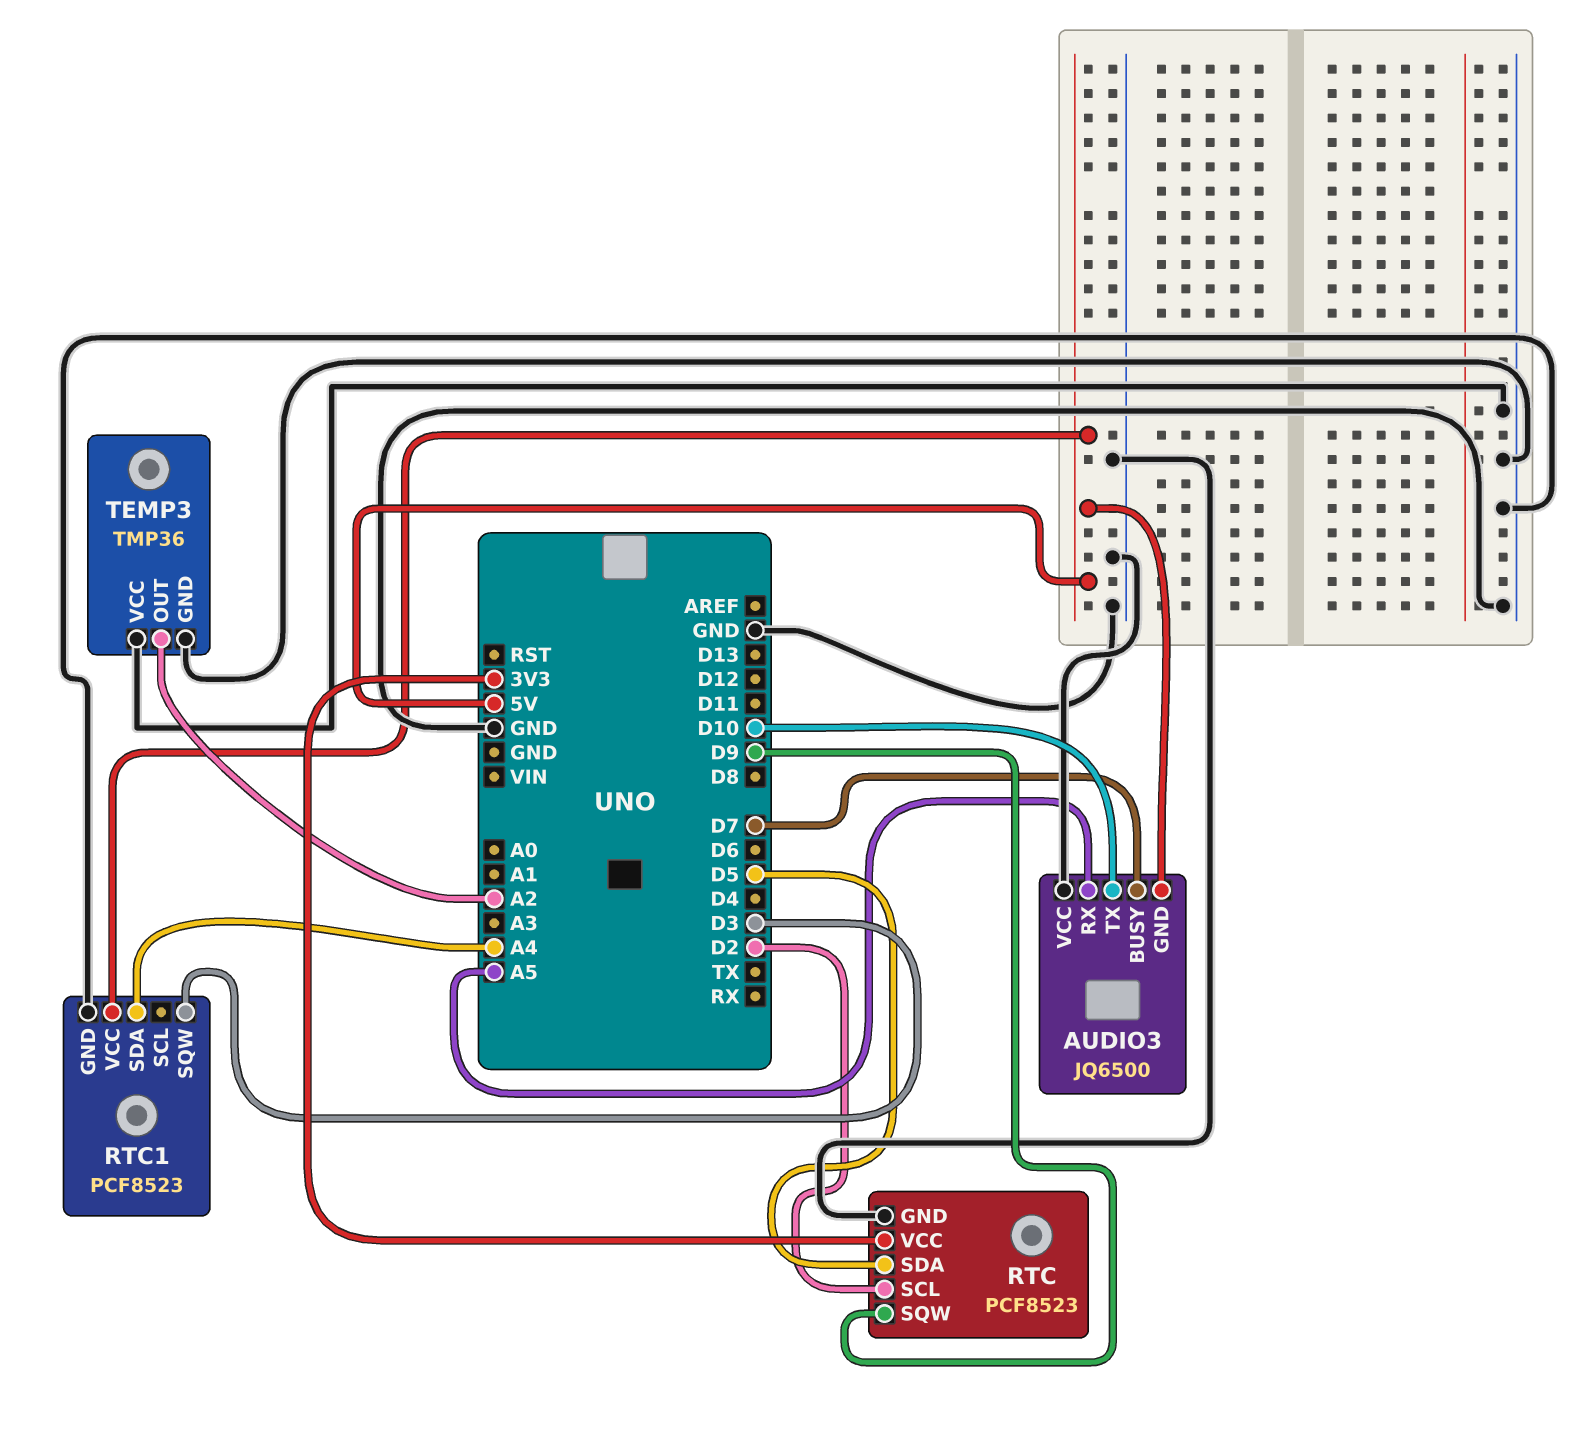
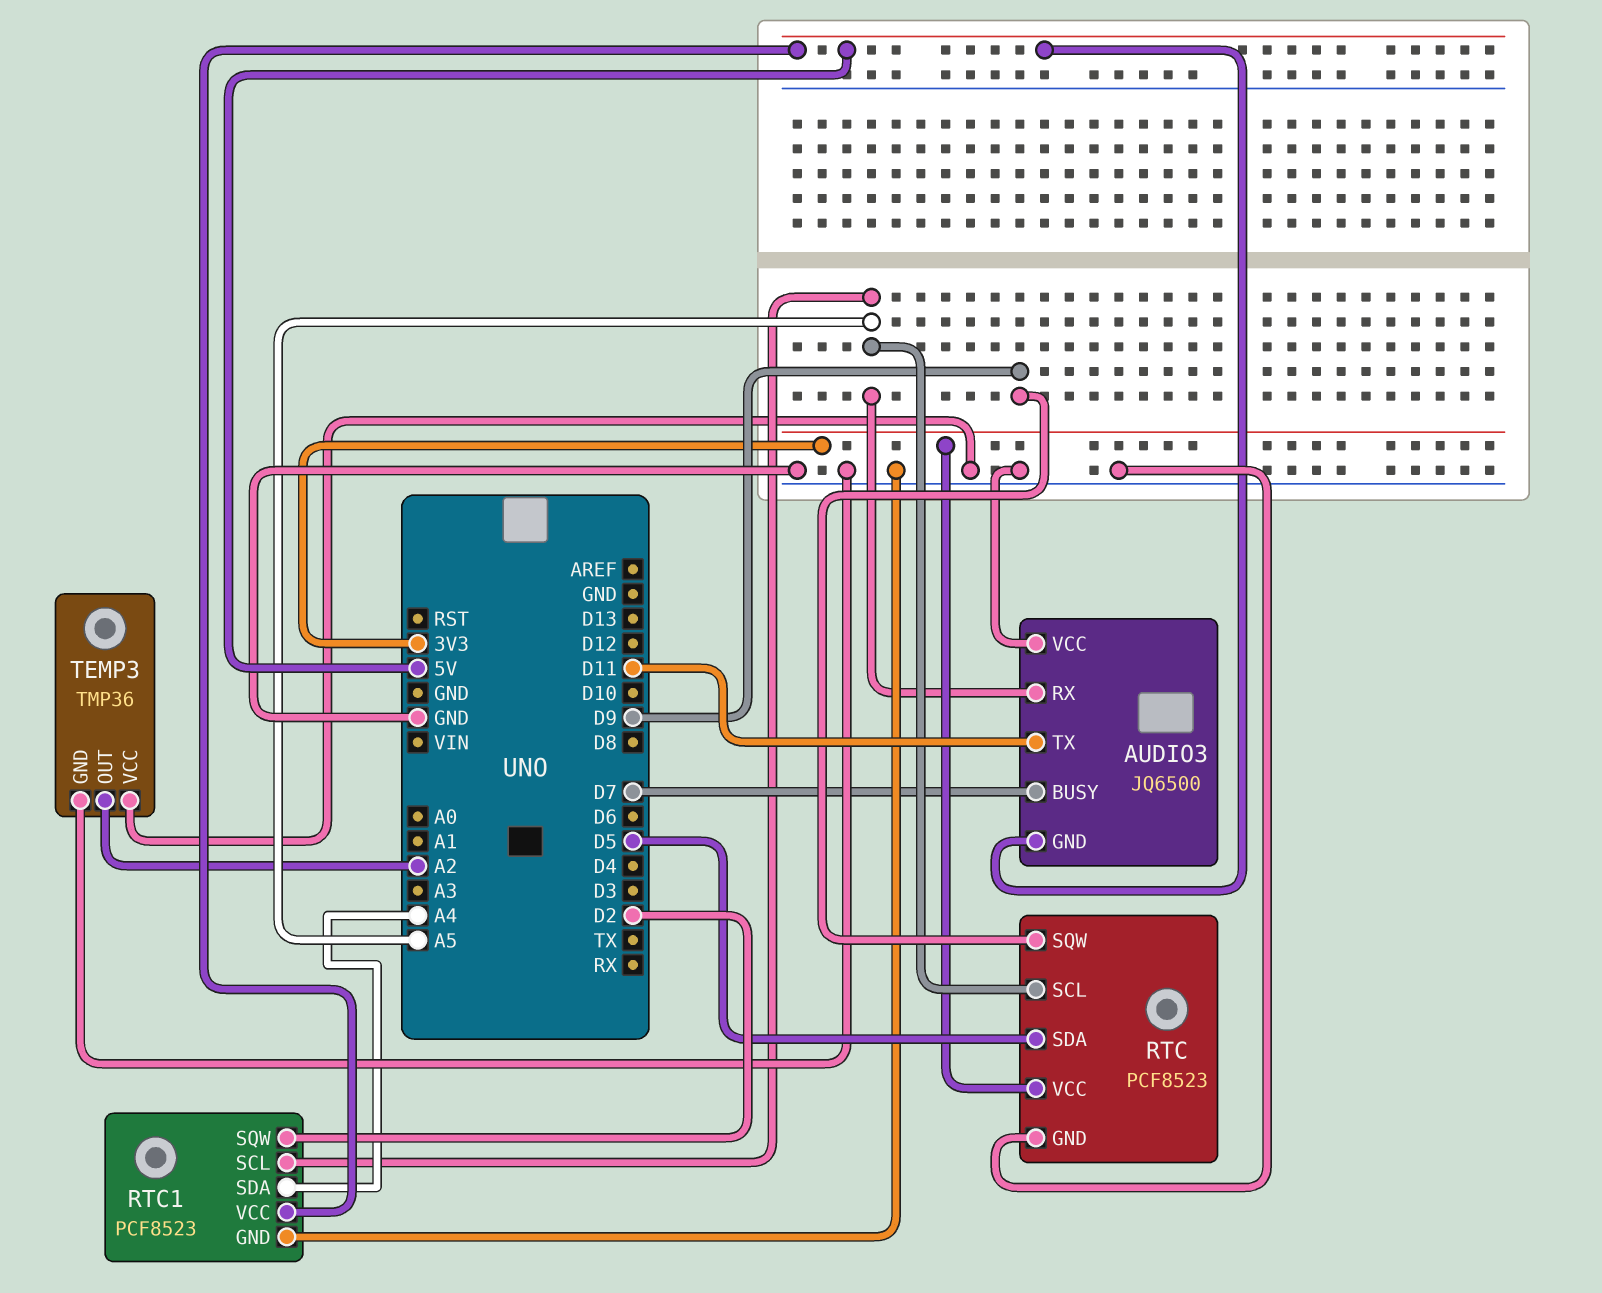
AUDIO3 pin TX: D10 -> D11
RTC pin SCL: D2 -> A5
RTC1 pin SCL: none -> A5
RTC1 pin SQW: D3 -> D2

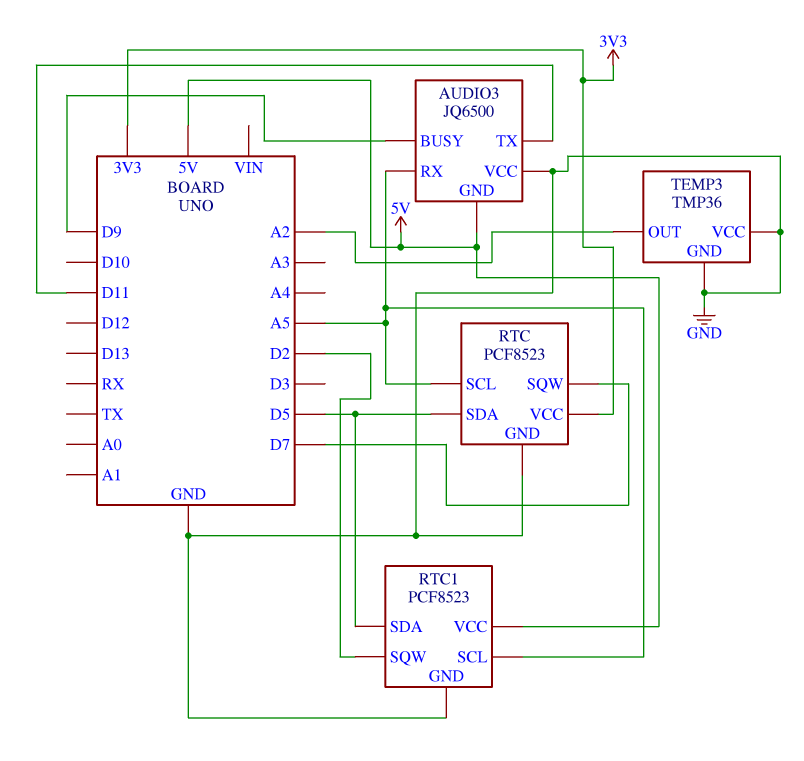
AUDIO3 pin BUSY: D7 -> D9
RTC pin SQW: D9 -> D7
RTC1 pin SDA: A4 -> D5

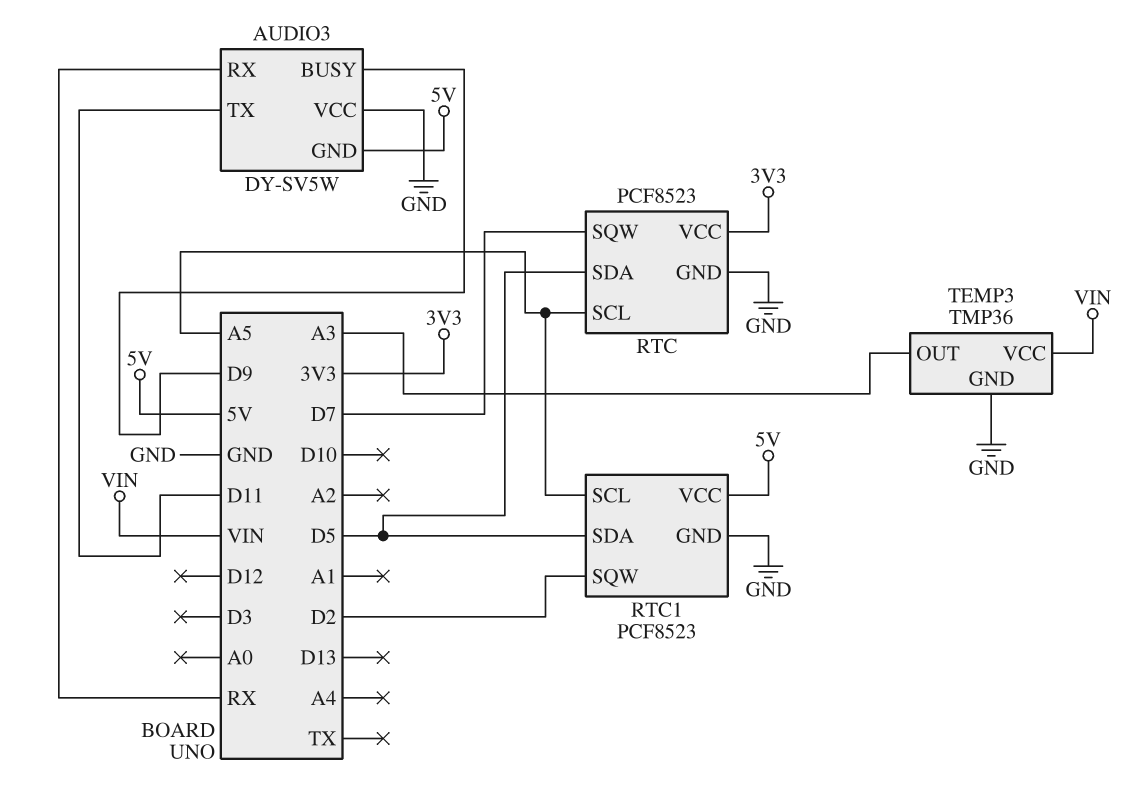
AUDIO3: JQ6500 -> DY-SV5W
AUDIO3 pin RX: A5 -> RX
TEMP3 pin OUT: A2 -> A3
TEMP3 pin VCC: GND -> VIN

